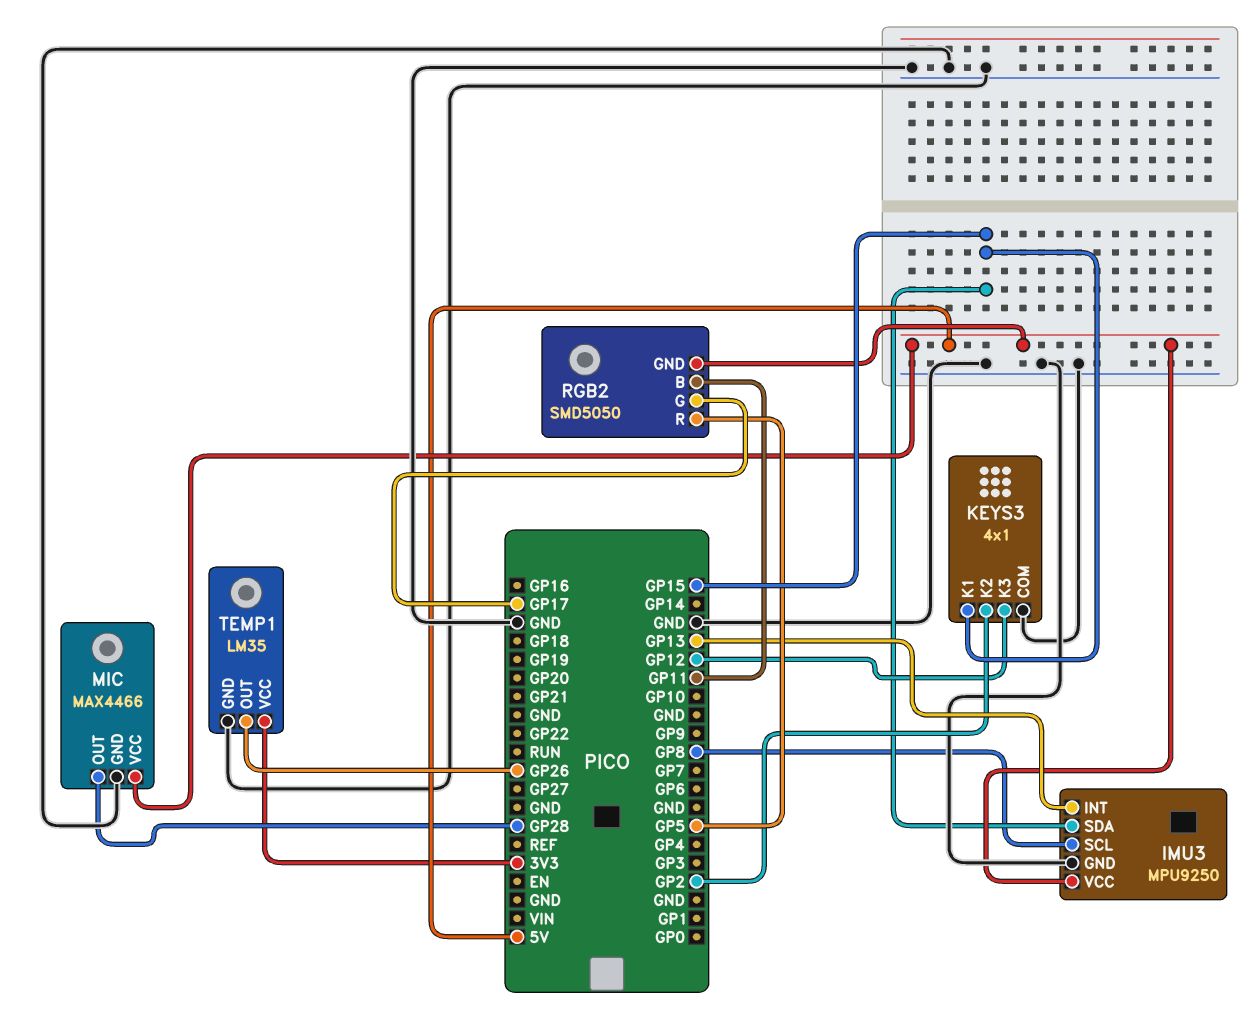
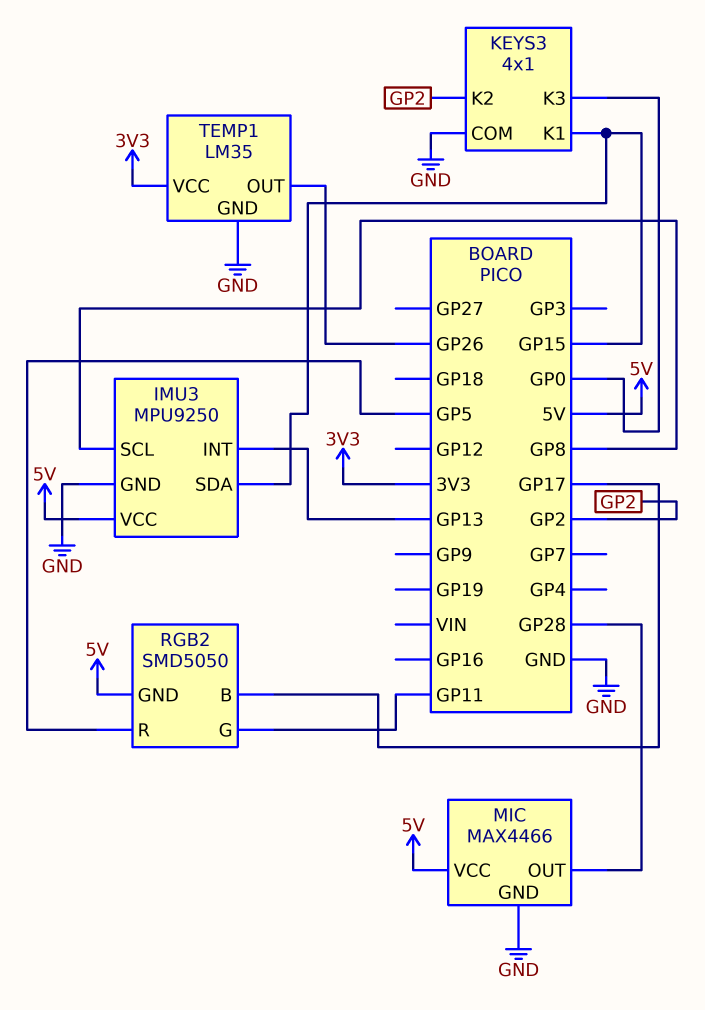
KEYS3 pin K3: GP12 -> GP0
RGB2 pin B: GP11 -> GP17
RGB2 pin G: GP17 -> GP11

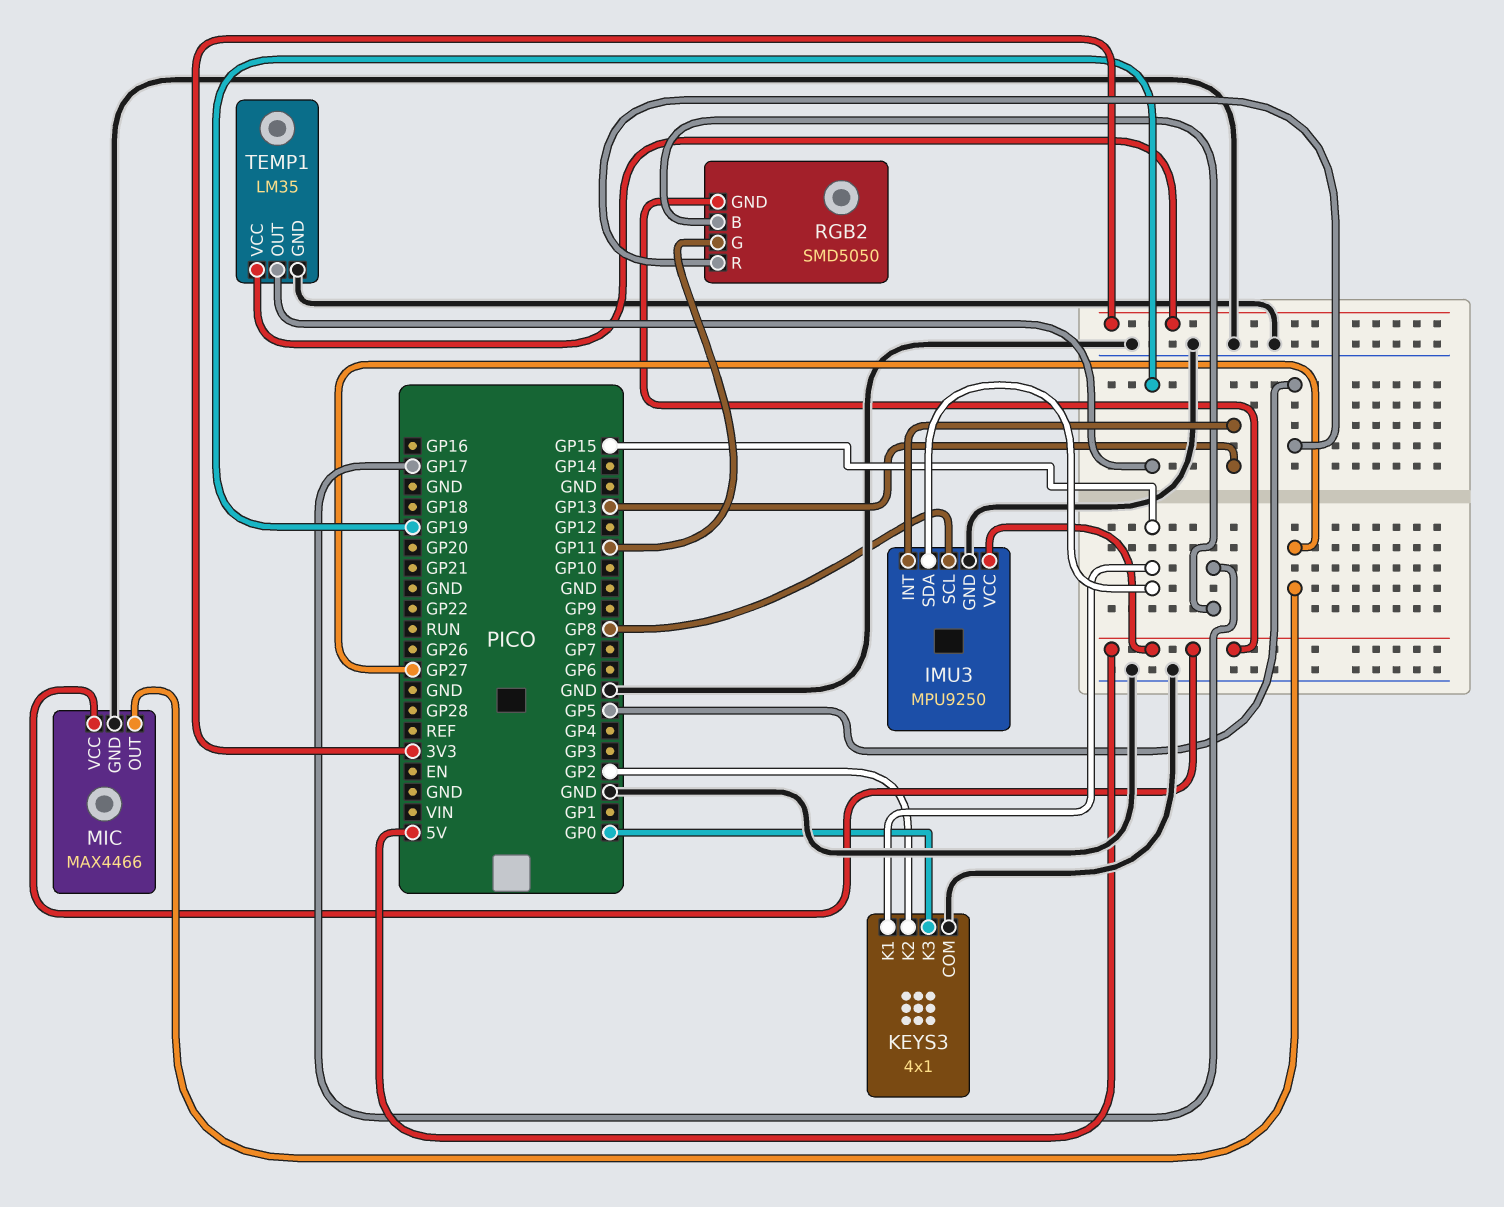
MIC pin OUT: GP28 -> GP27
TEMP1 pin OUT: GP26 -> GP19

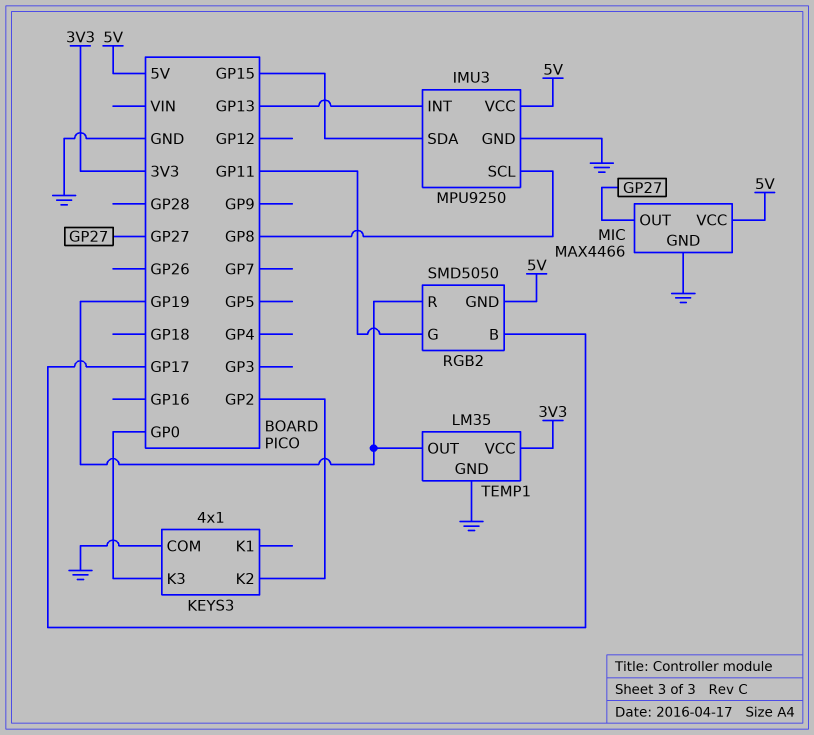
KEYS3 pin K1: GP15 -> none
RGB2 pin R: GP5 -> GP19

